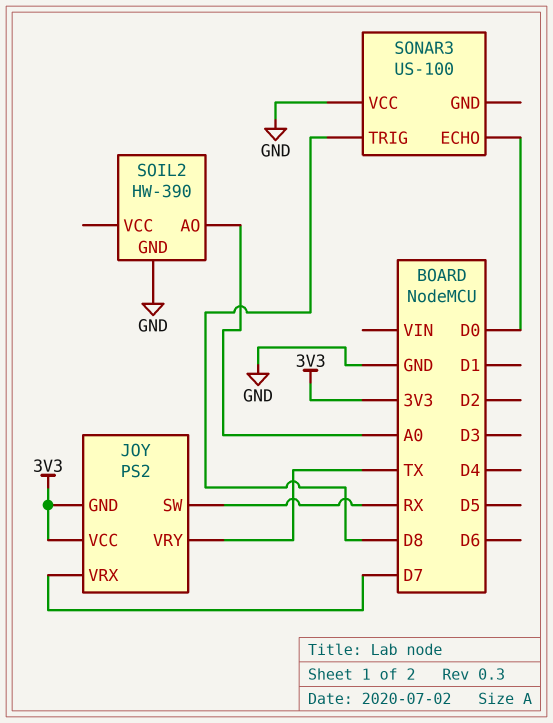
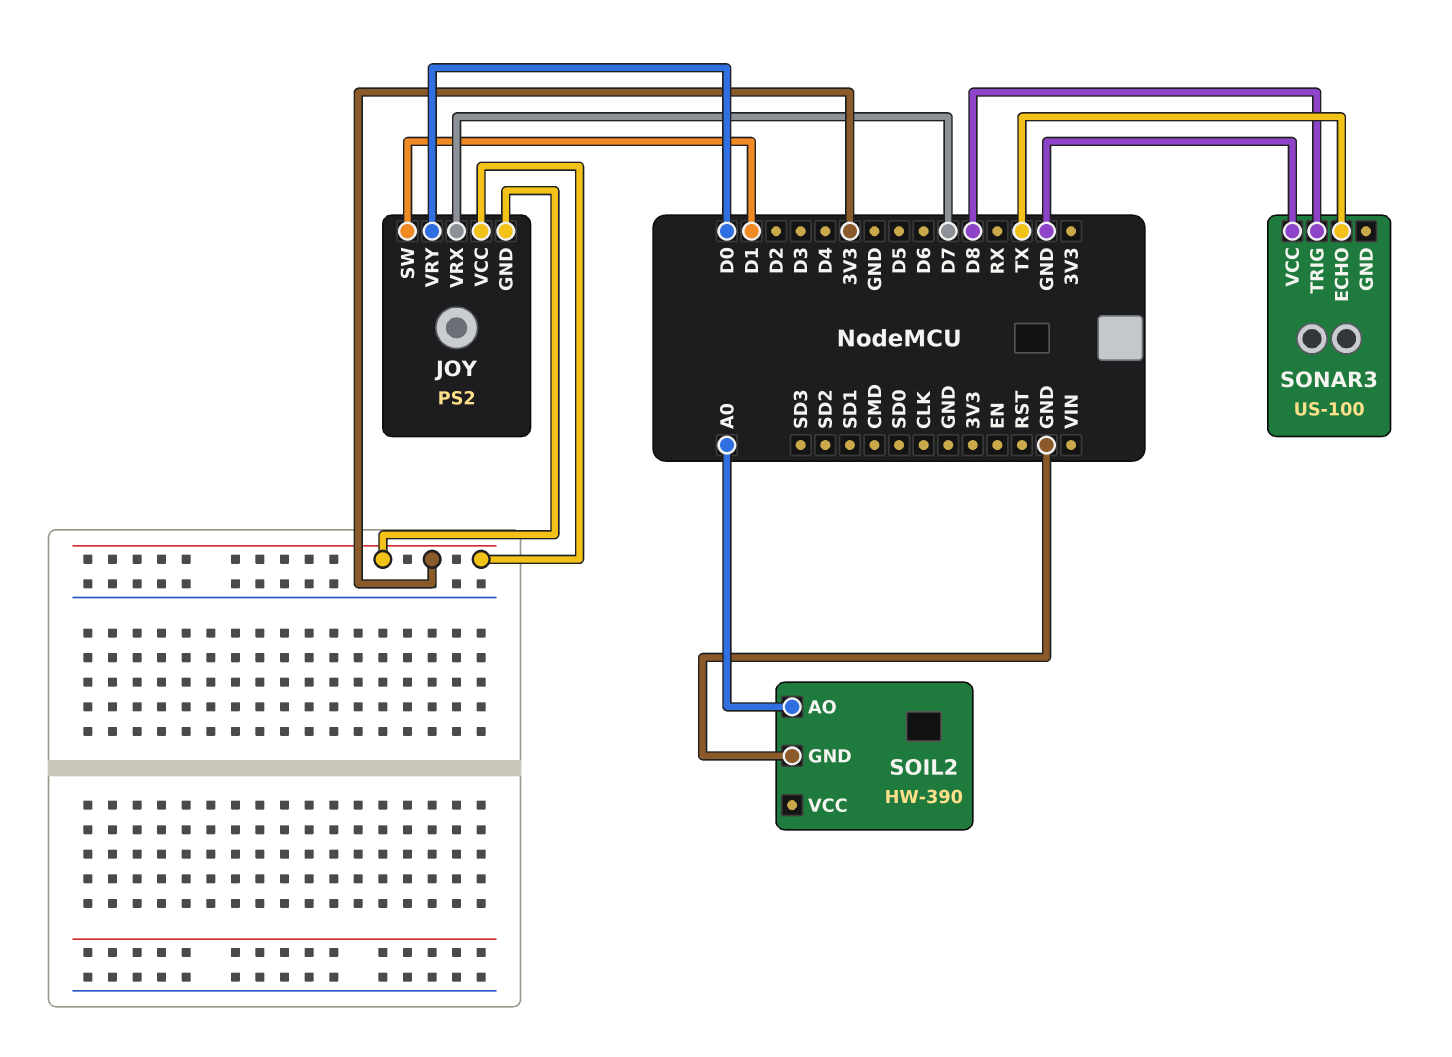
JOY pin SW: RX -> D1
JOY pin VRY: TX -> D0
SONAR3 pin ECHO: D0 -> TX

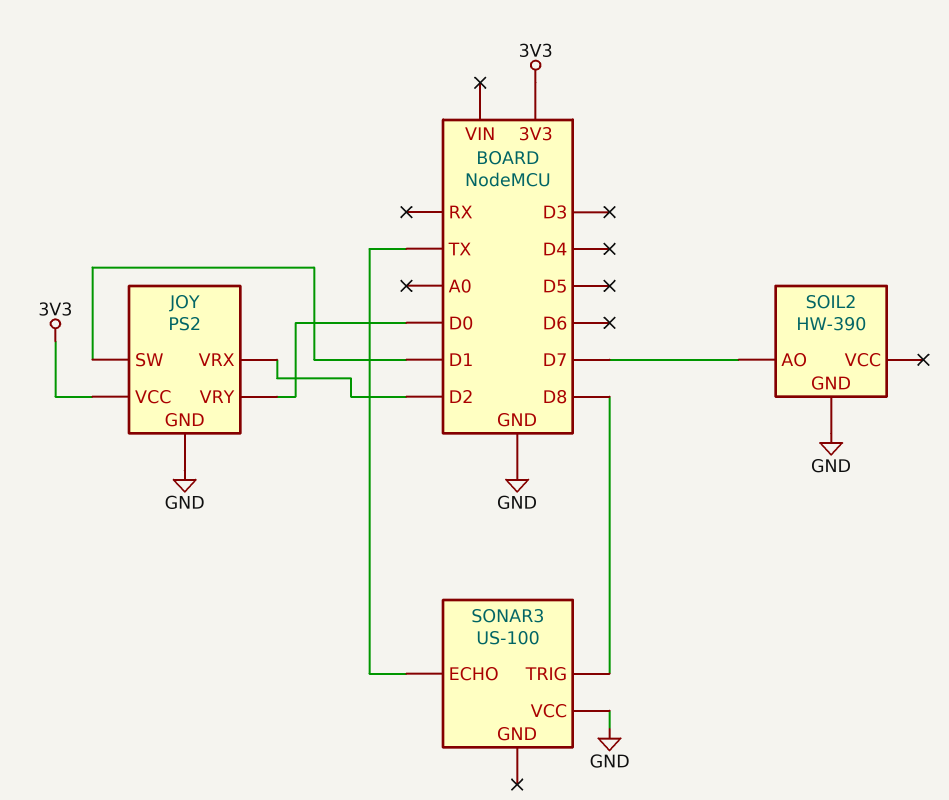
JOY pin GND: 3V3 -> GND
JOY pin VRX: D7 -> D2
SOIL2 pin AO: A0 -> D7

